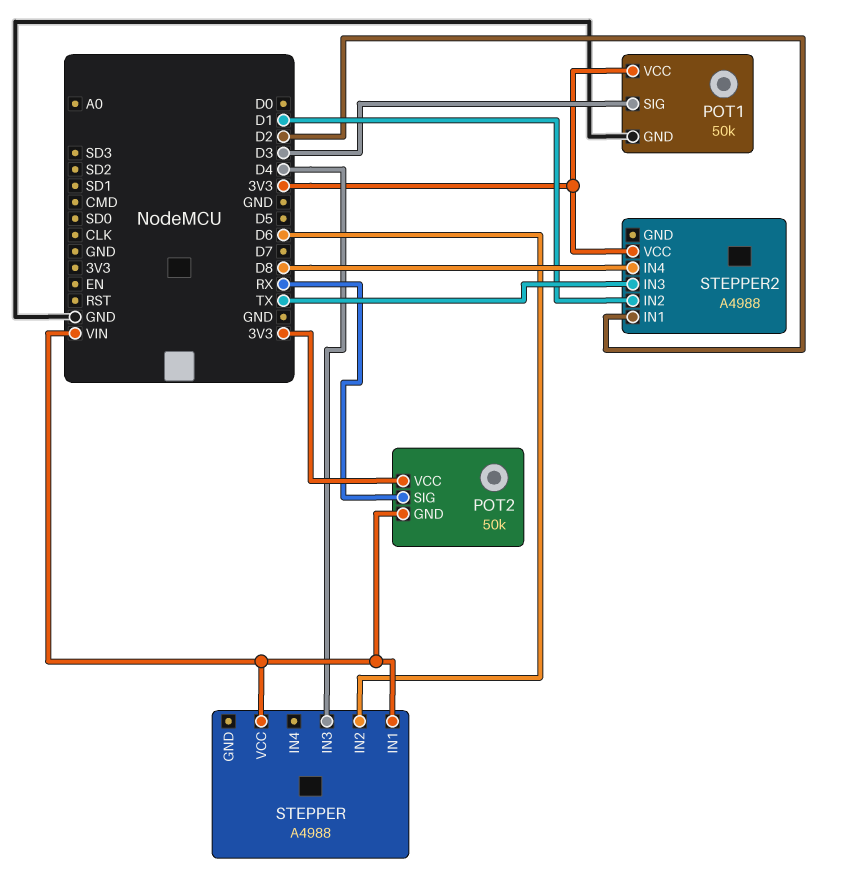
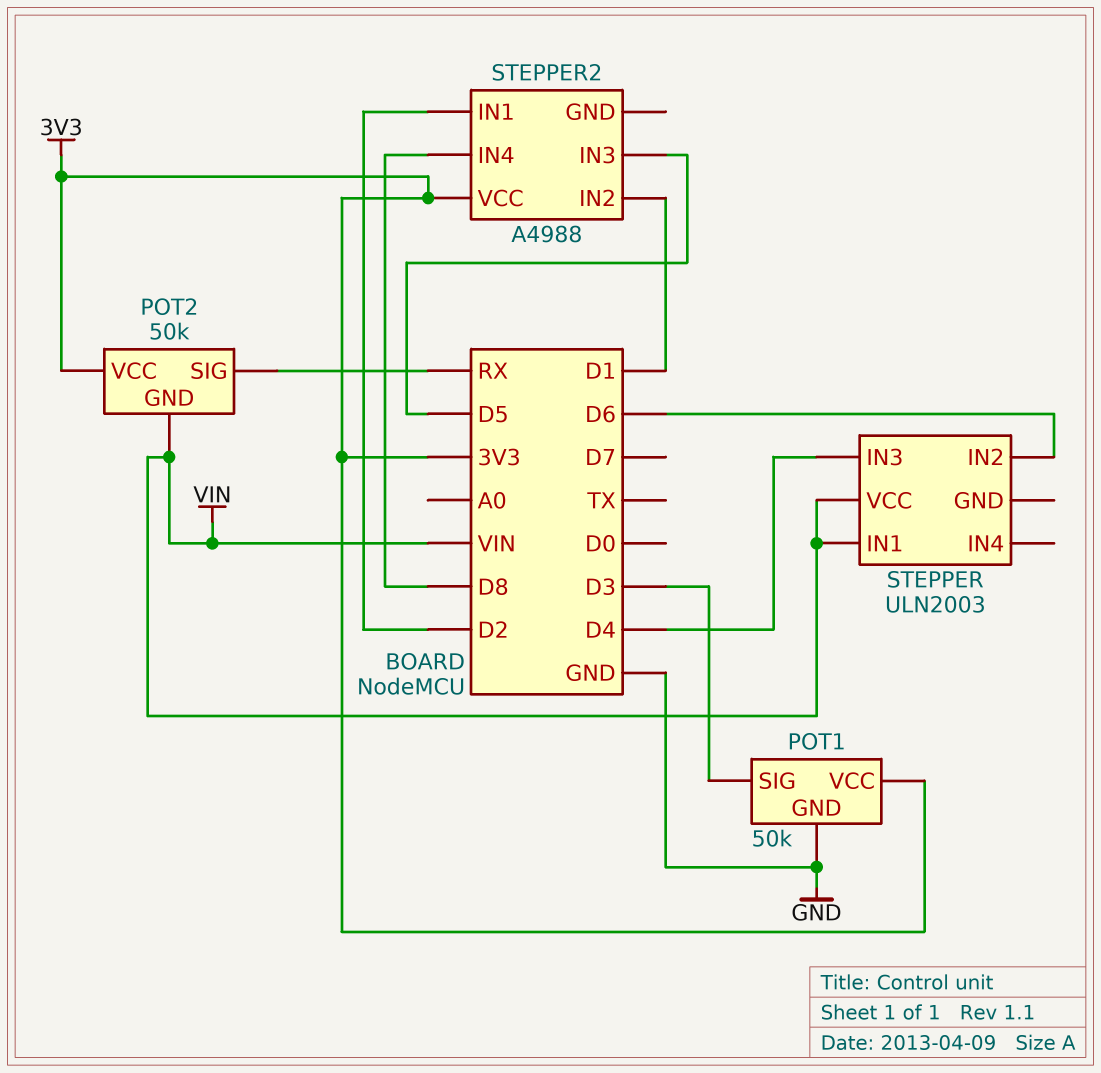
STEPPER: A4988 -> ULN2003
STEPPER2 pin IN3: TX -> D5

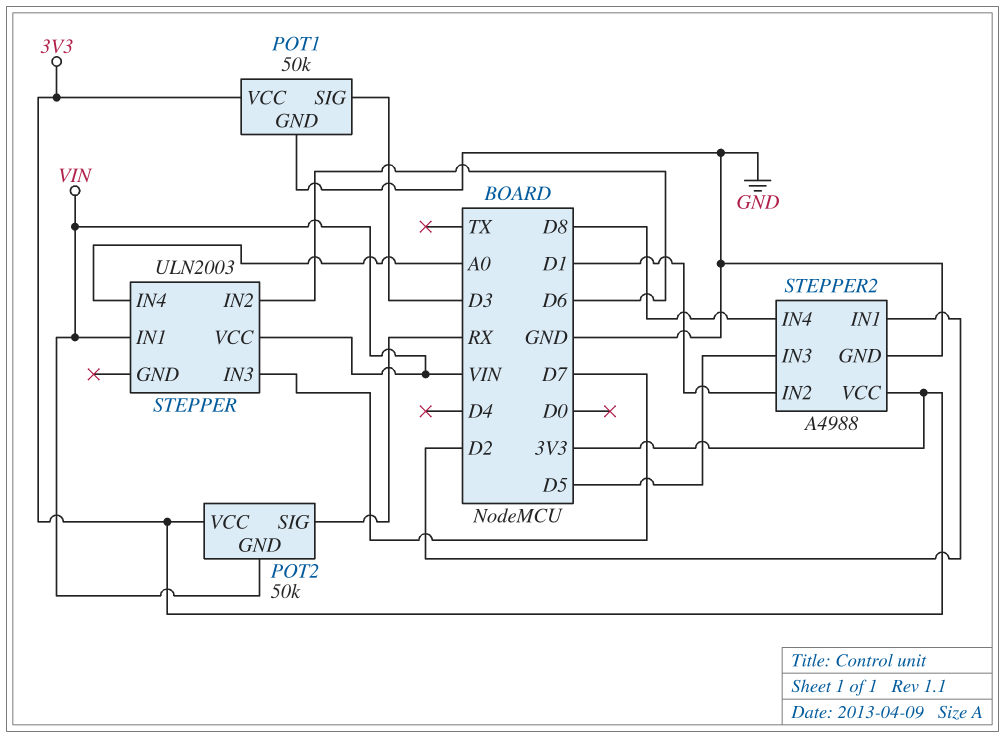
STEPPER pin IN3: D4 -> D7
STEPPER pin IN4: none -> A0
STEPPER2 pin GND: none -> GND

